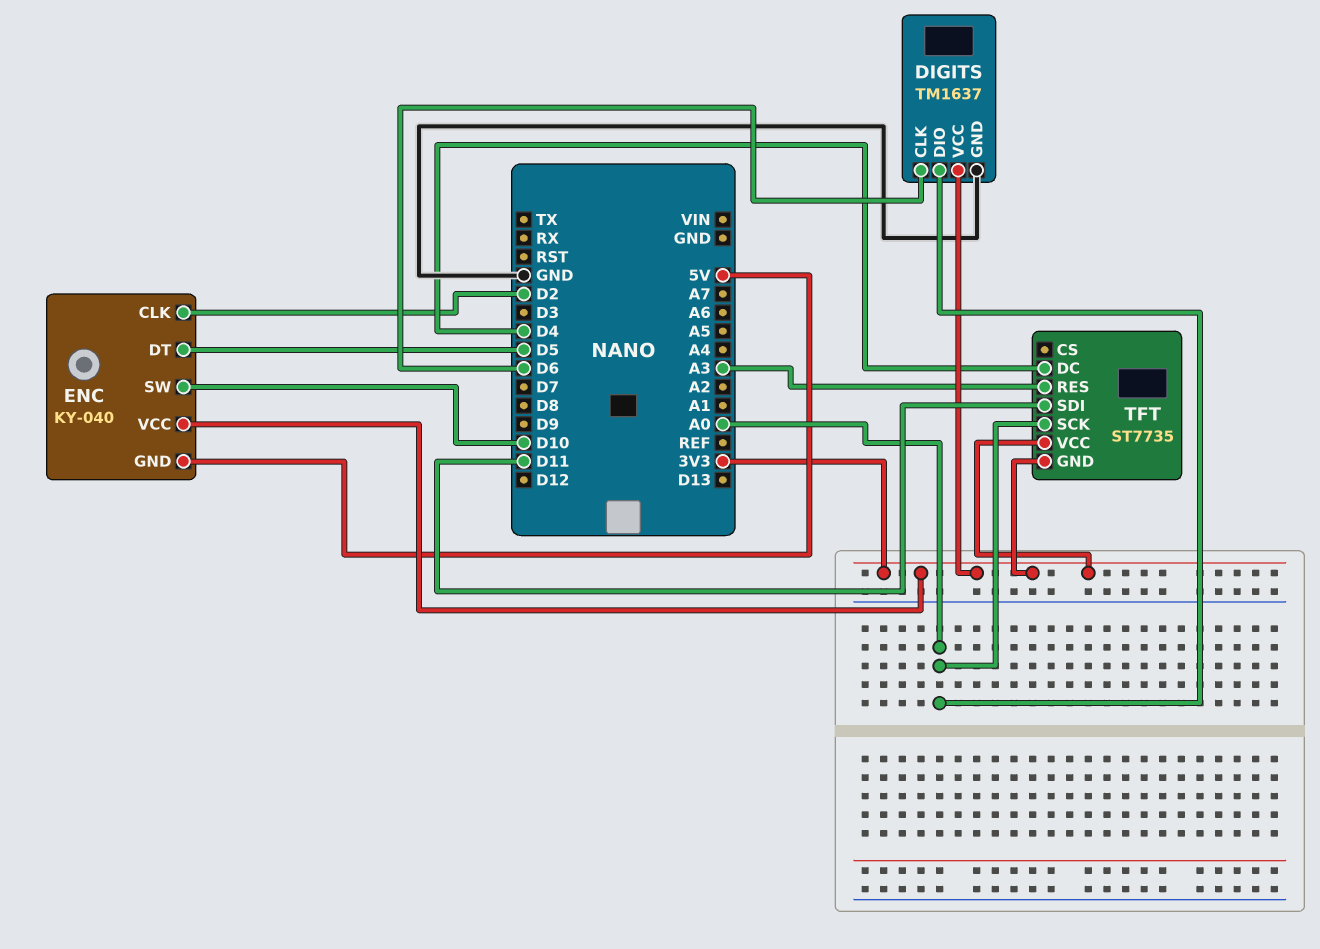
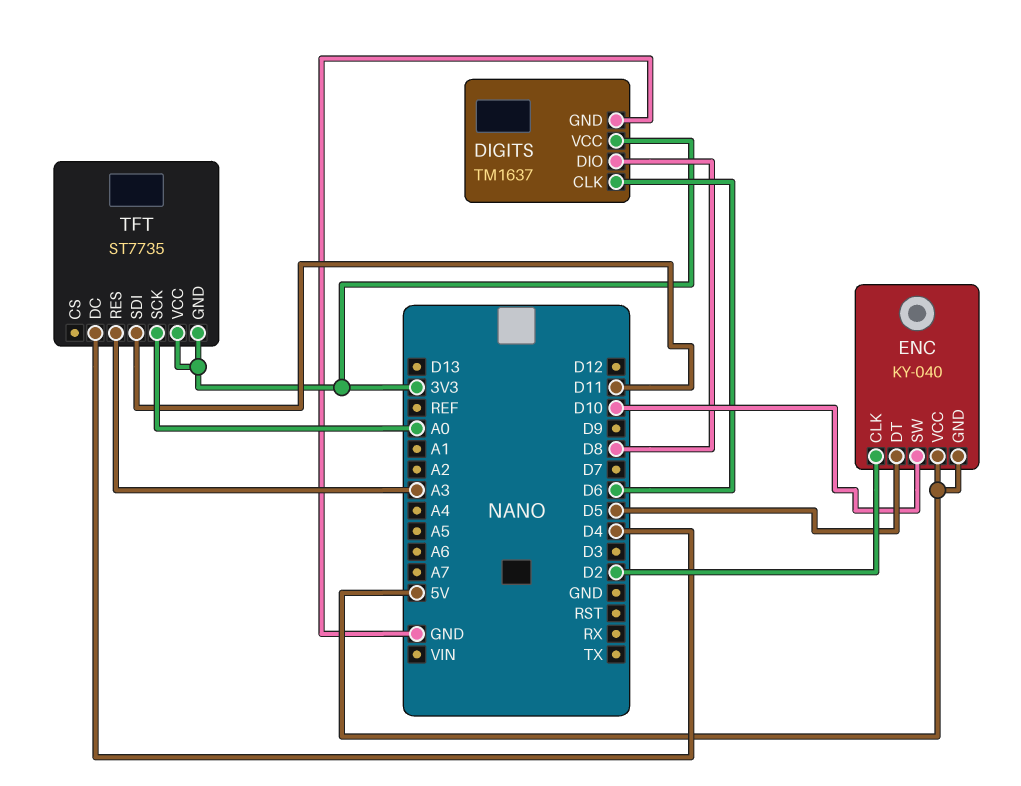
DIGITS pin DIO: A0 -> D8
ENC pin VCC: 3V3 -> 5V

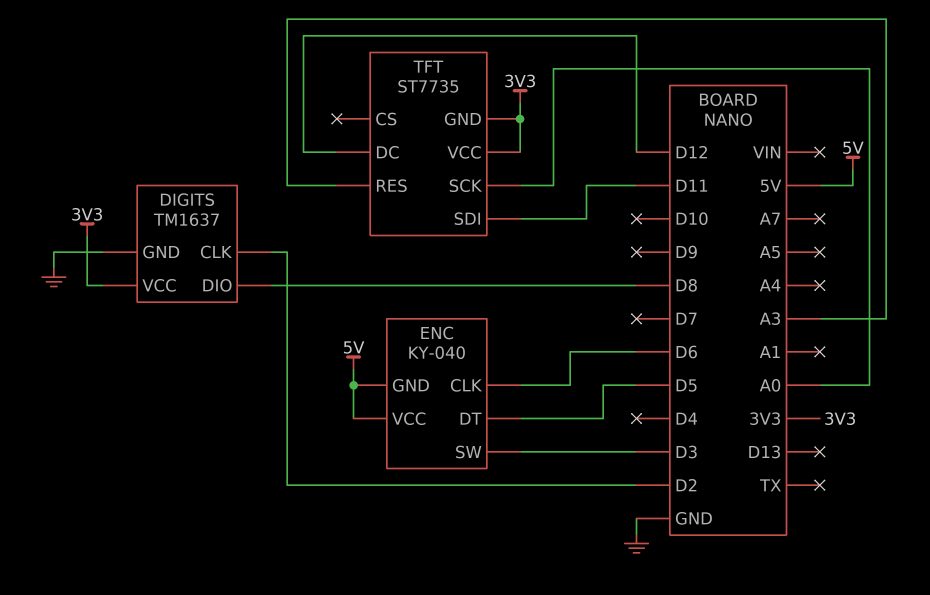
DIGITS pin CLK: D6 -> D2
ENC pin CLK: D2 -> D6
ENC pin SW: D10 -> D3
TFT pin DC: D4 -> D12

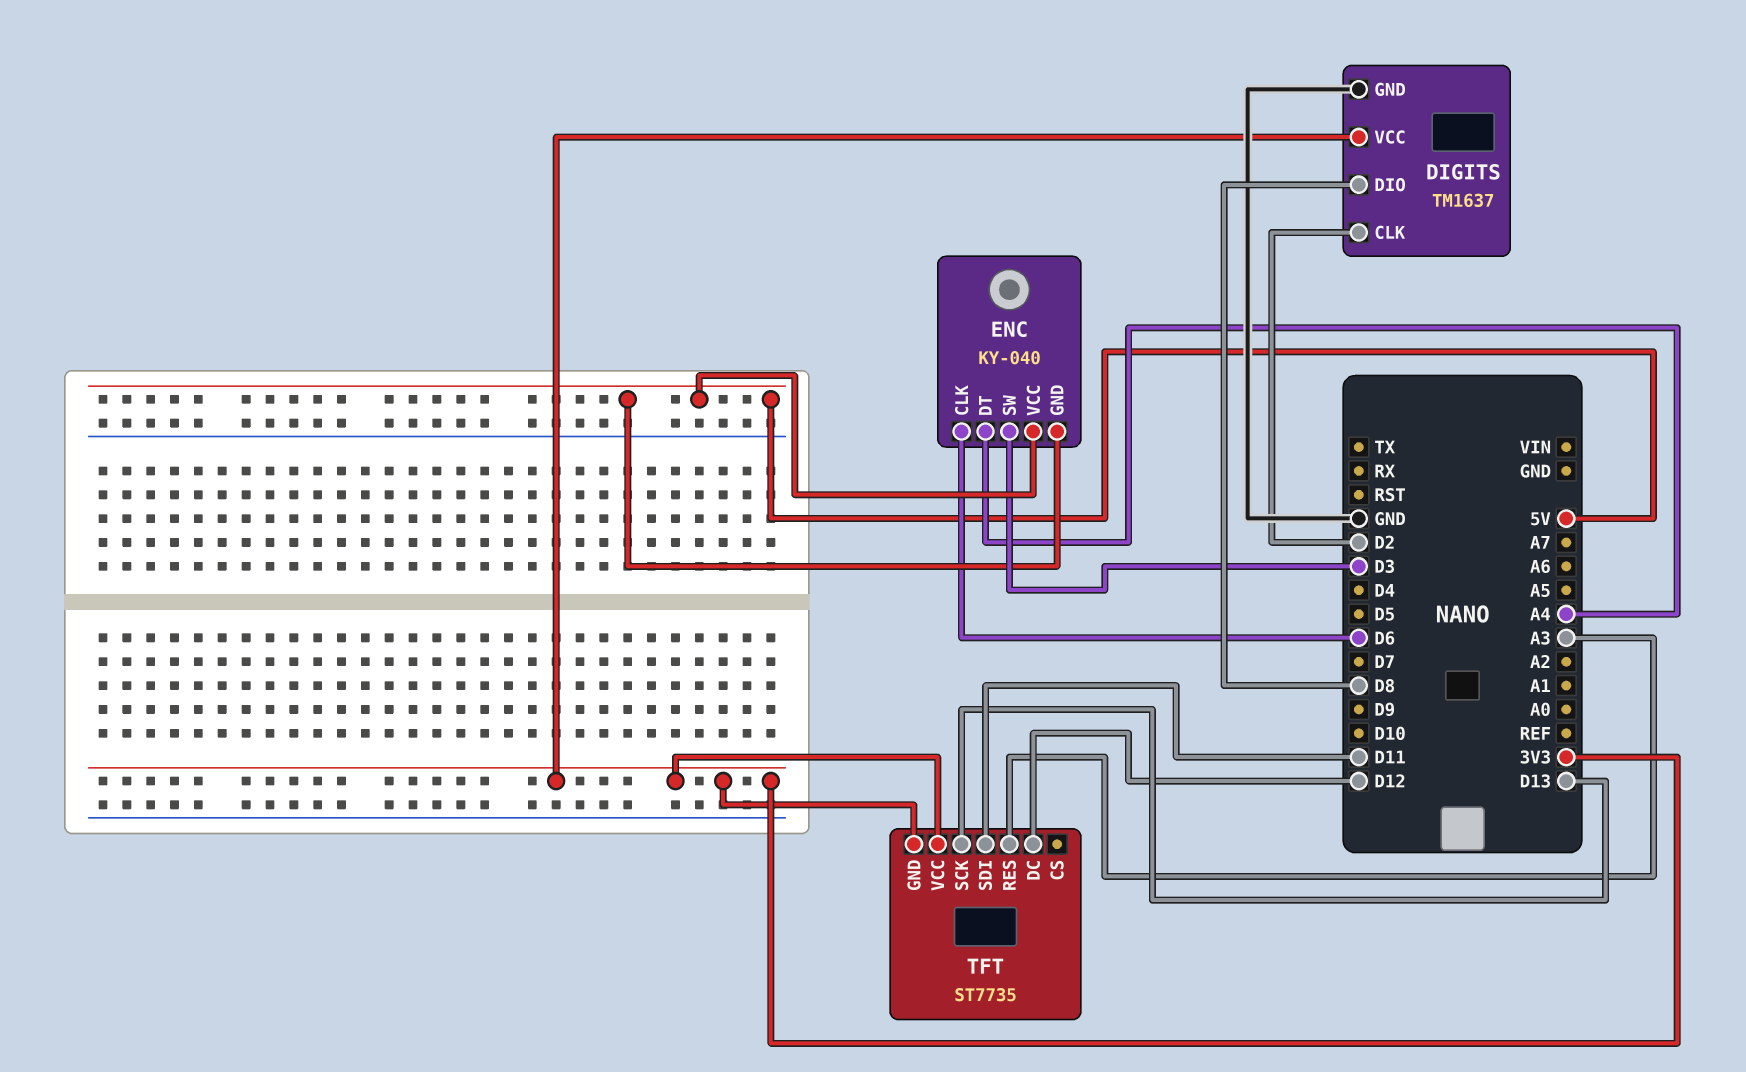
ENC pin DT: D5 -> A4
TFT pin SCK: A0 -> D13

